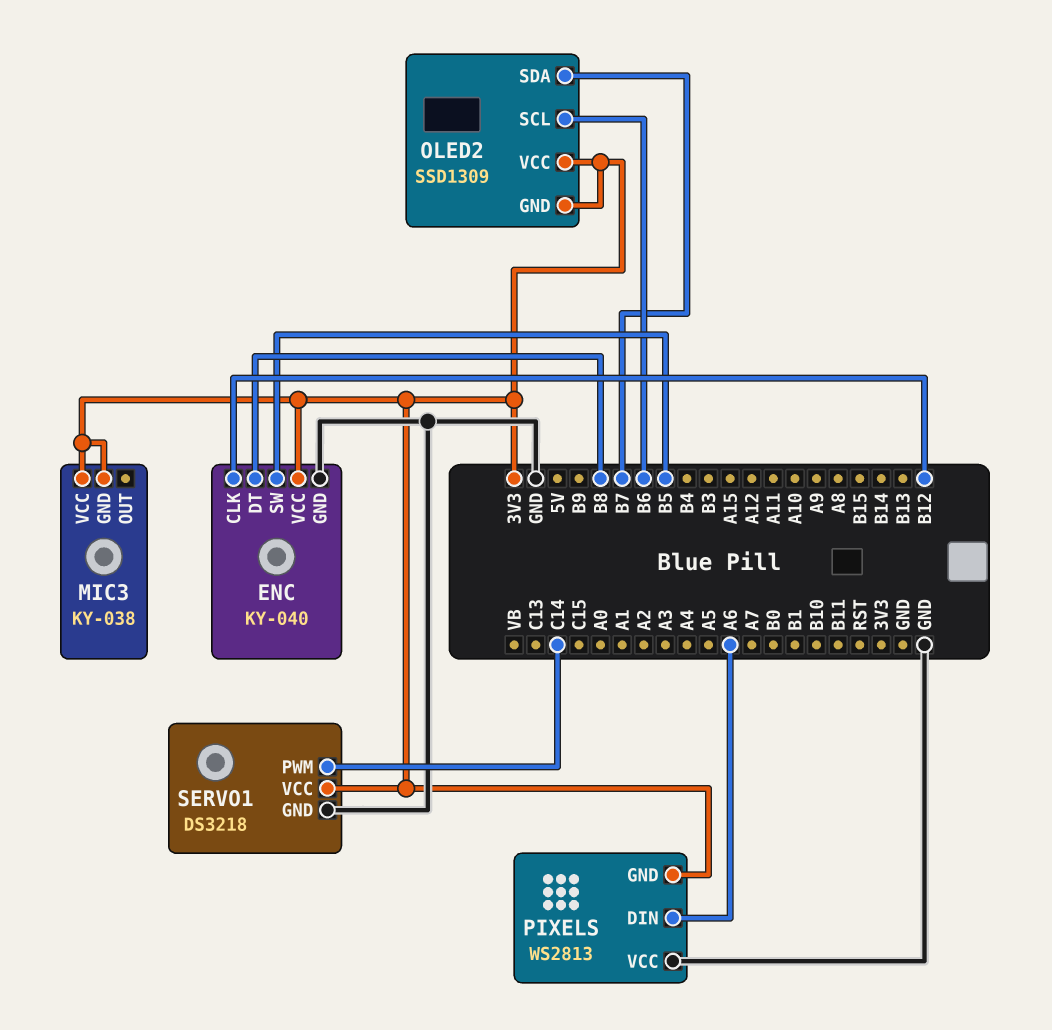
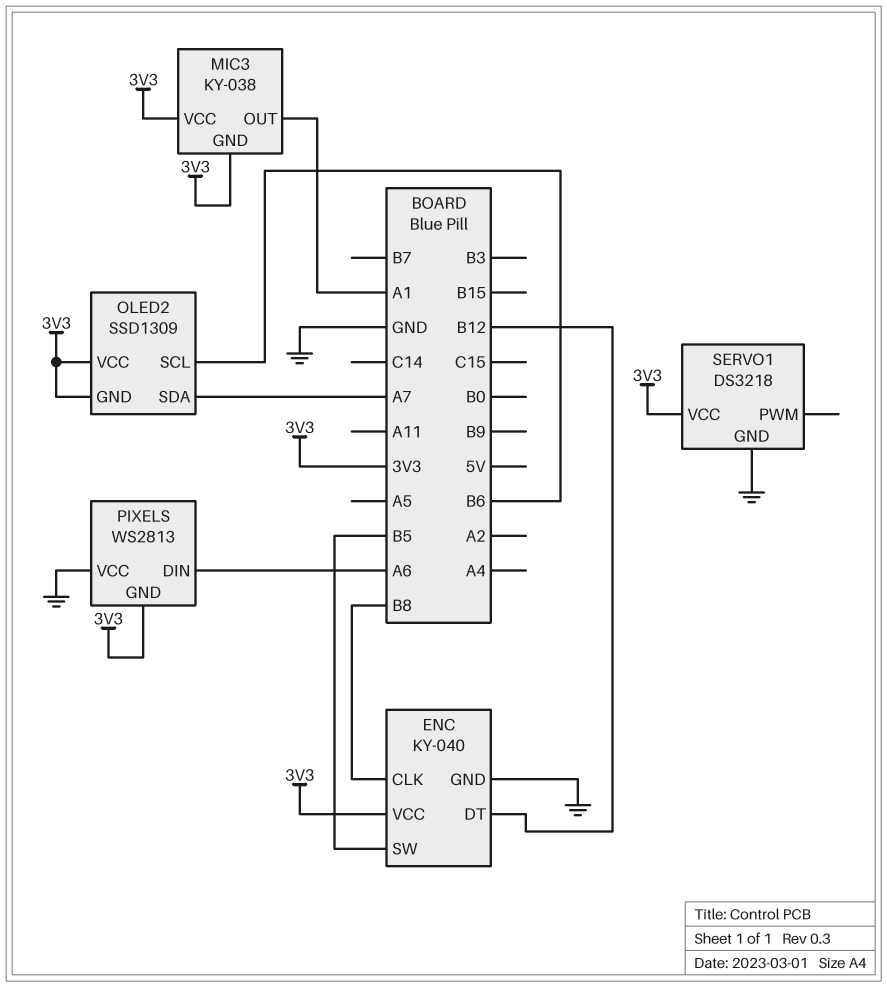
ENC pin CLK: B12 -> B8
ENC pin DT: B8 -> B12
MIC3 pin OUT: none -> A1
OLED2 pin SDA: B7 -> A7
SERVO1 pin PWM: C14 -> none

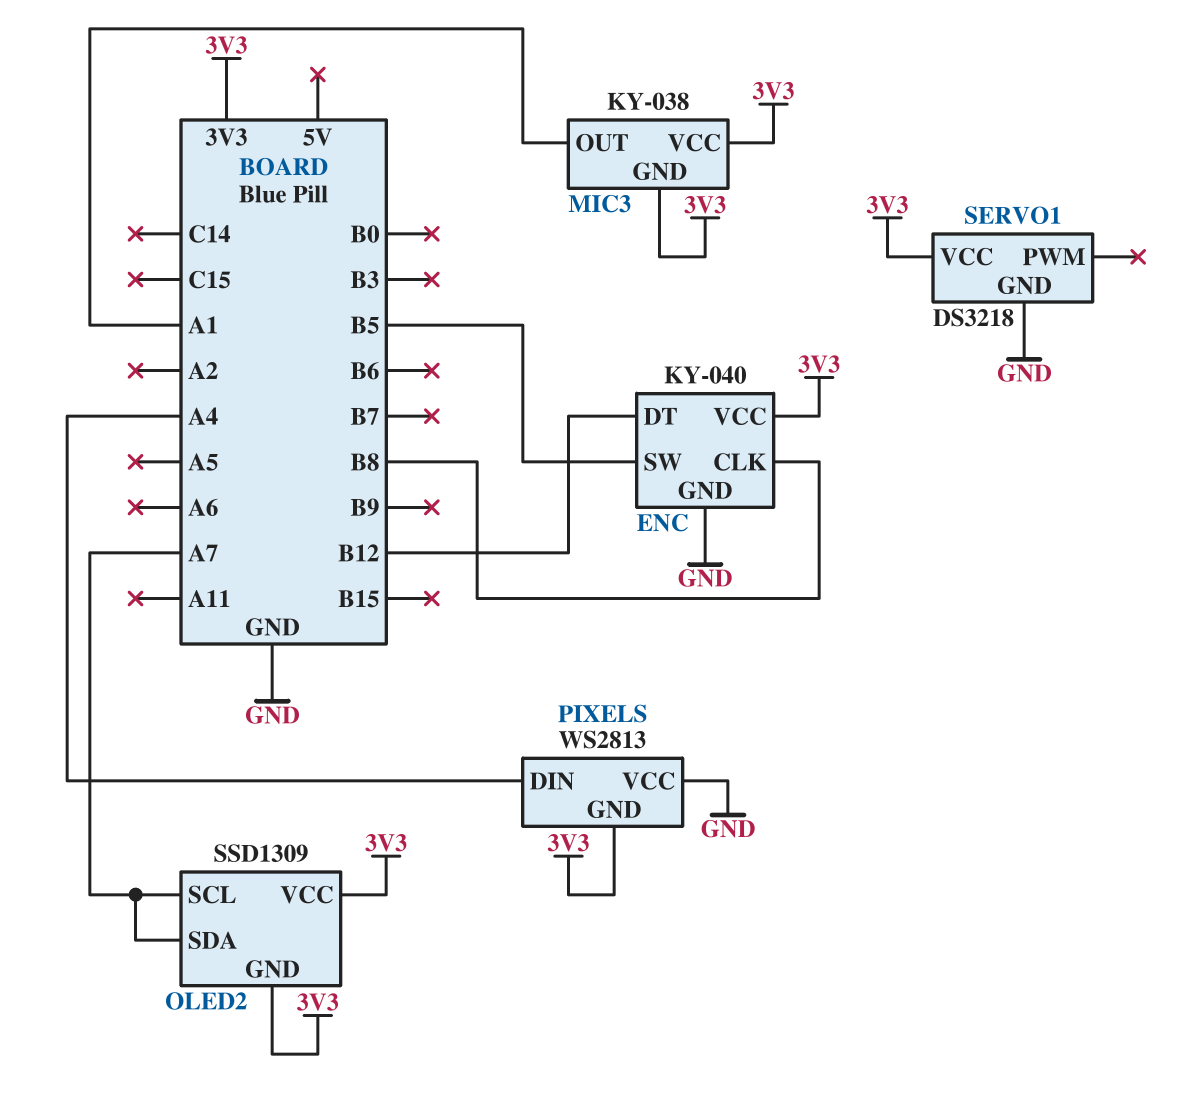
OLED2 pin SCL: B6 -> A7
PIXELS pin DIN: A6 -> A4

